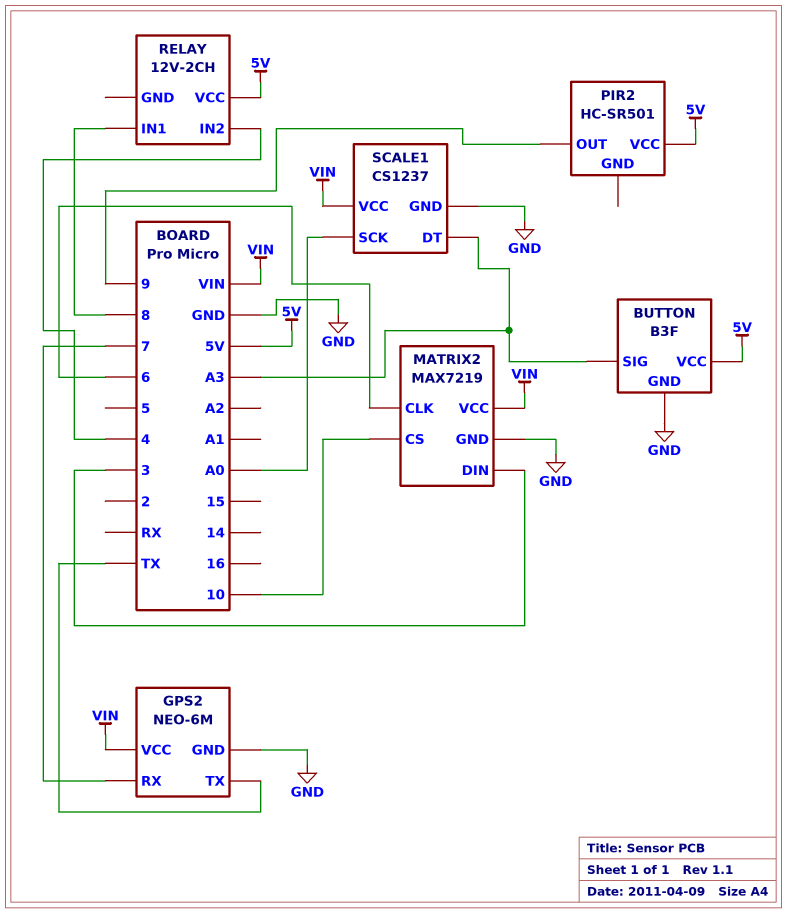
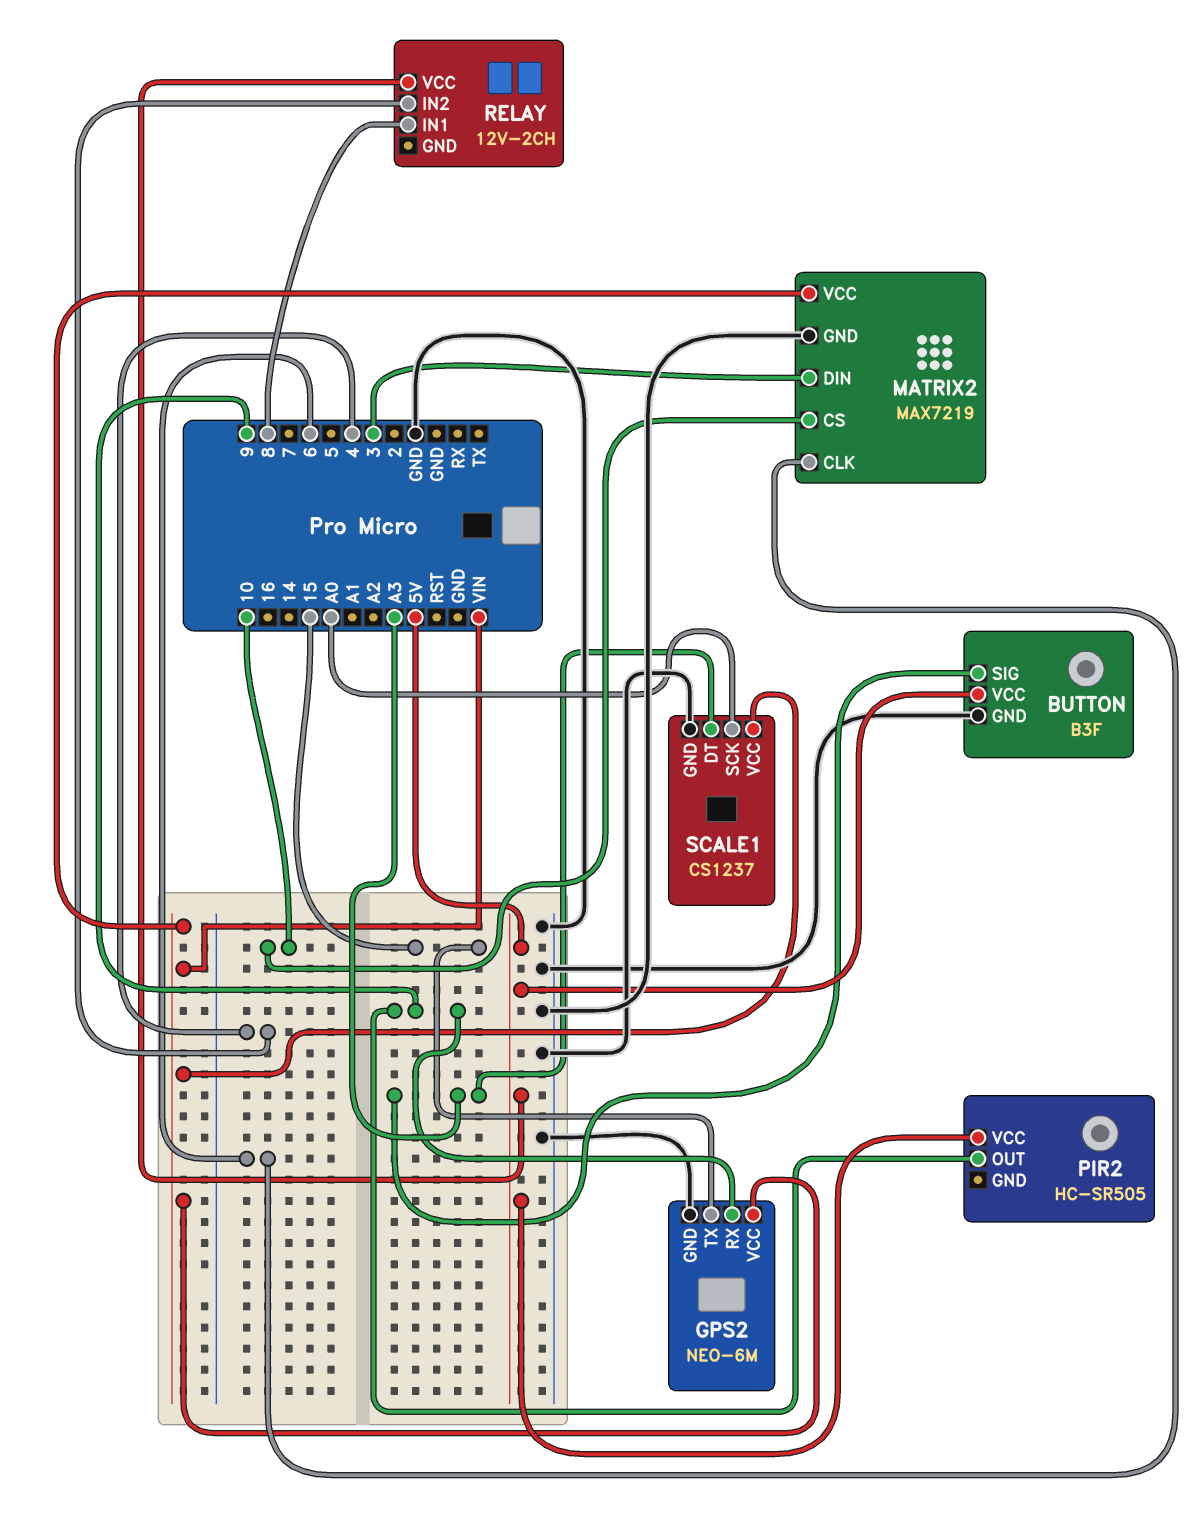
GPS2 pin RX: 7 -> 9
GPS2 pin TX: TX -> 15
PIR2: HC-SR501 -> HC-SR505

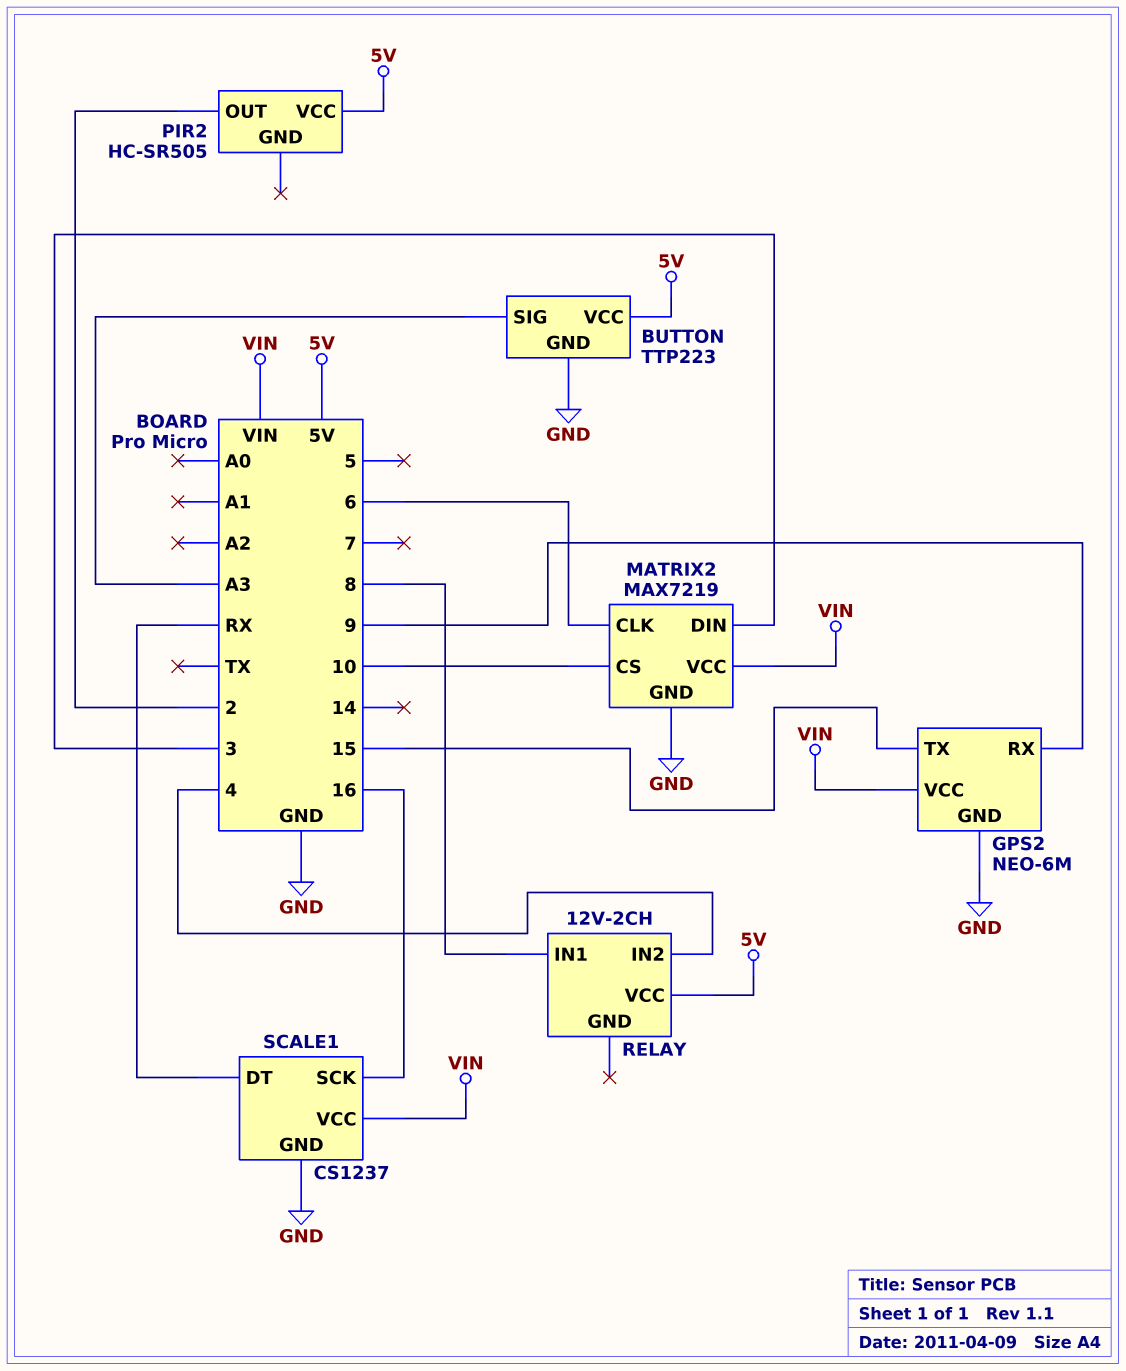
BUTTON: B3F -> TTP223
PIR2 pin OUT: 9 -> 2
SCALE1 pin DT: A3 -> RX
SCALE1 pin SCK: A0 -> 16

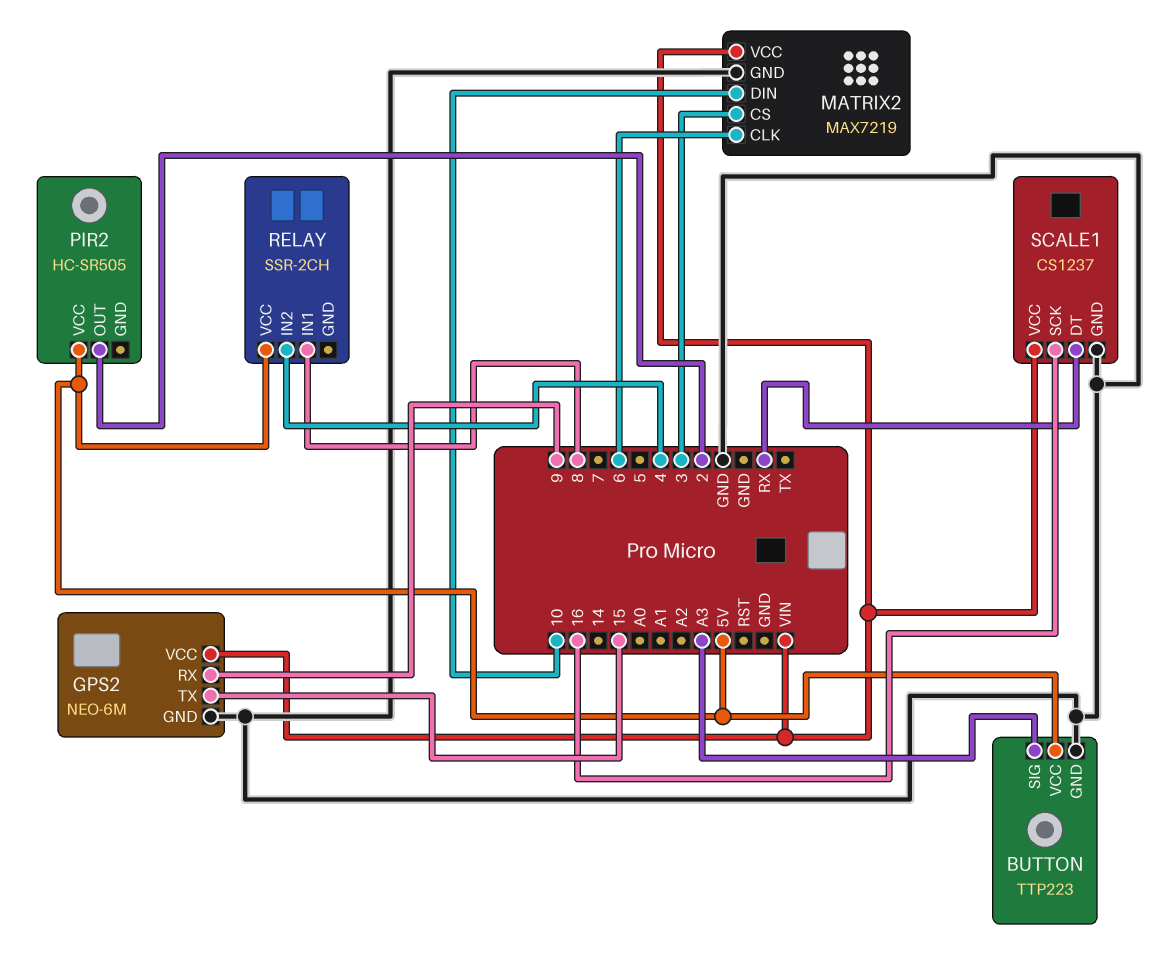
MATRIX2 pin CS: 10 -> 3
MATRIX2 pin DIN: 3 -> 10
RELAY: 12V-2CH -> SSR-2CH

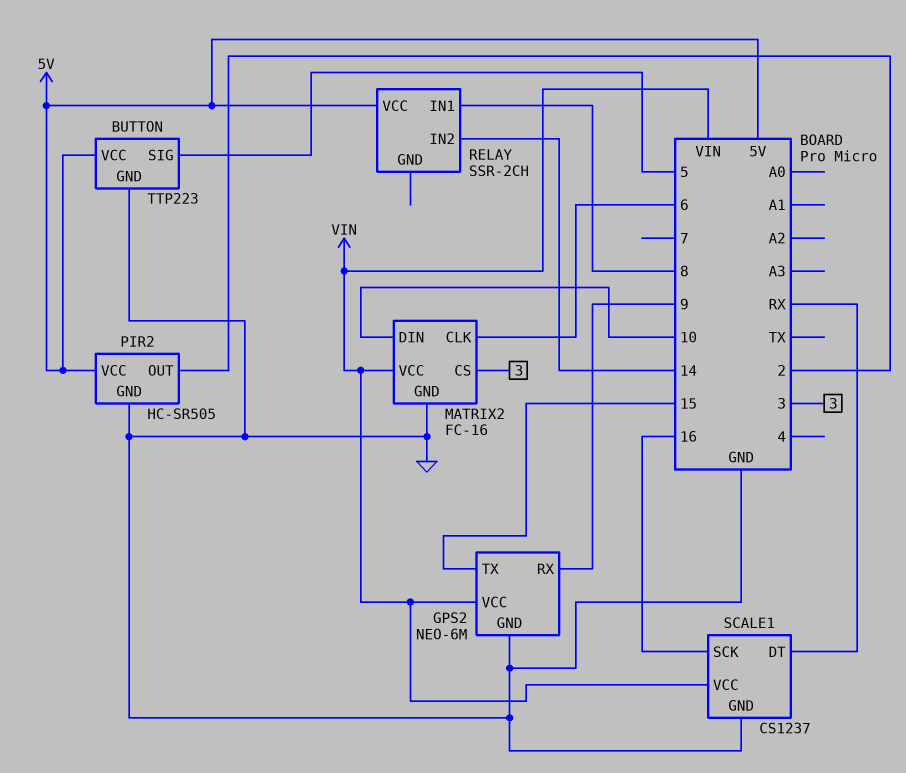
BUTTON pin SIG: A3 -> 5
MATRIX2: MAX7219 -> FC-16
PIR2 pin GND: none -> GND
RELAY pin IN2: 4 -> 14

